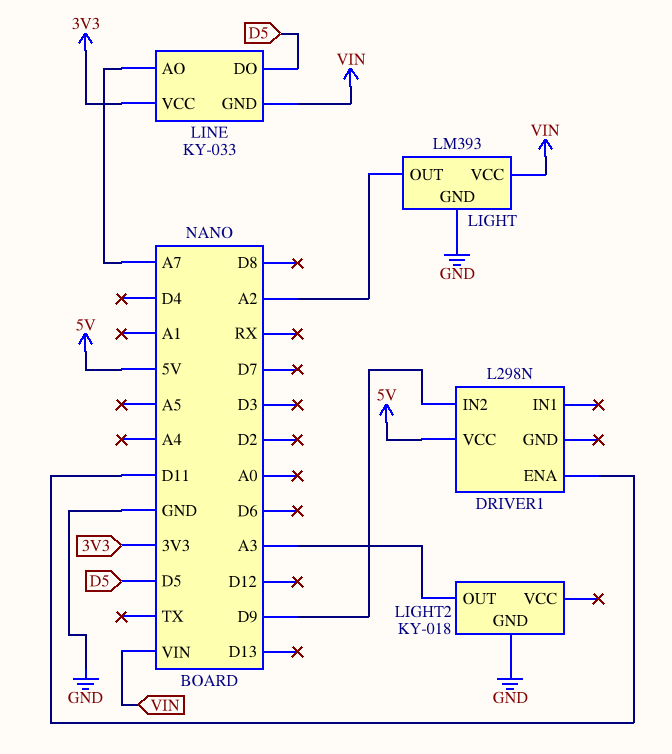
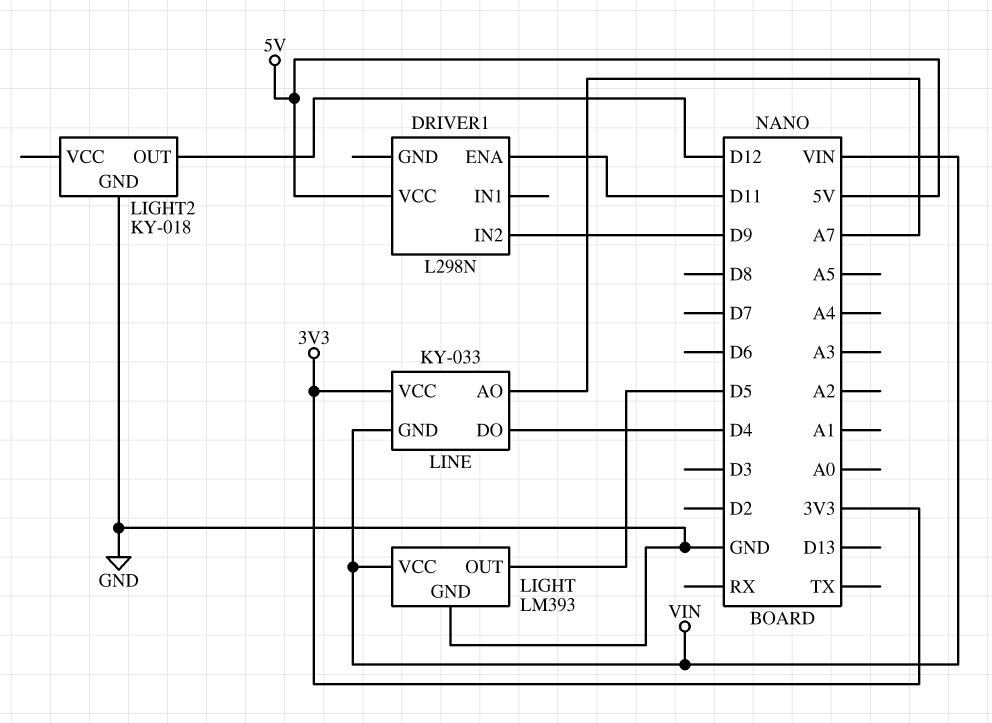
LIGHT pin OUT: A2 -> D5
LIGHT2 pin OUT: A3 -> D12
LINE pin DO: D5 -> D4

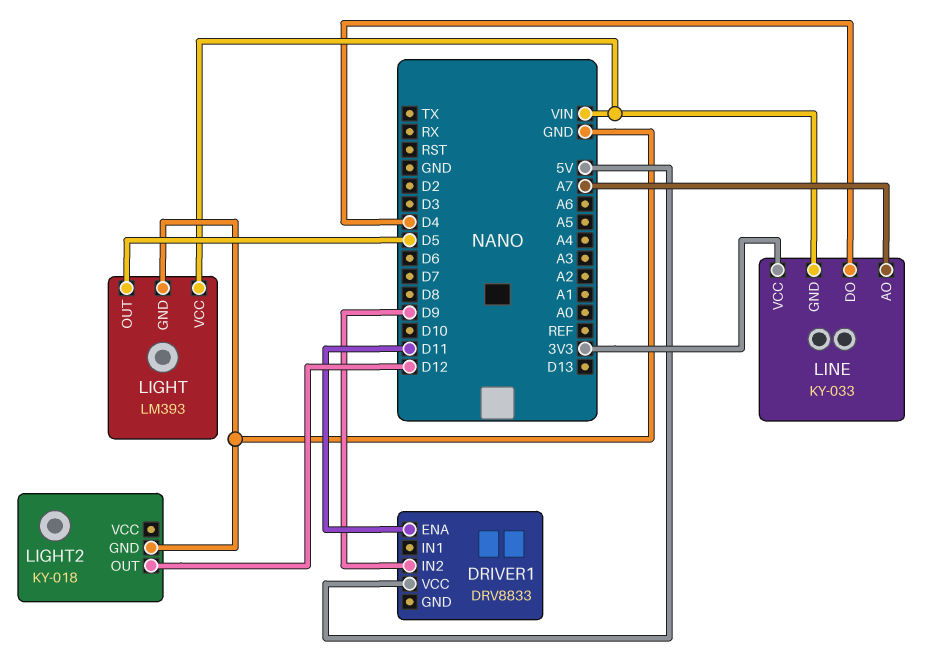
DRIVER1: L298N -> DRV8833

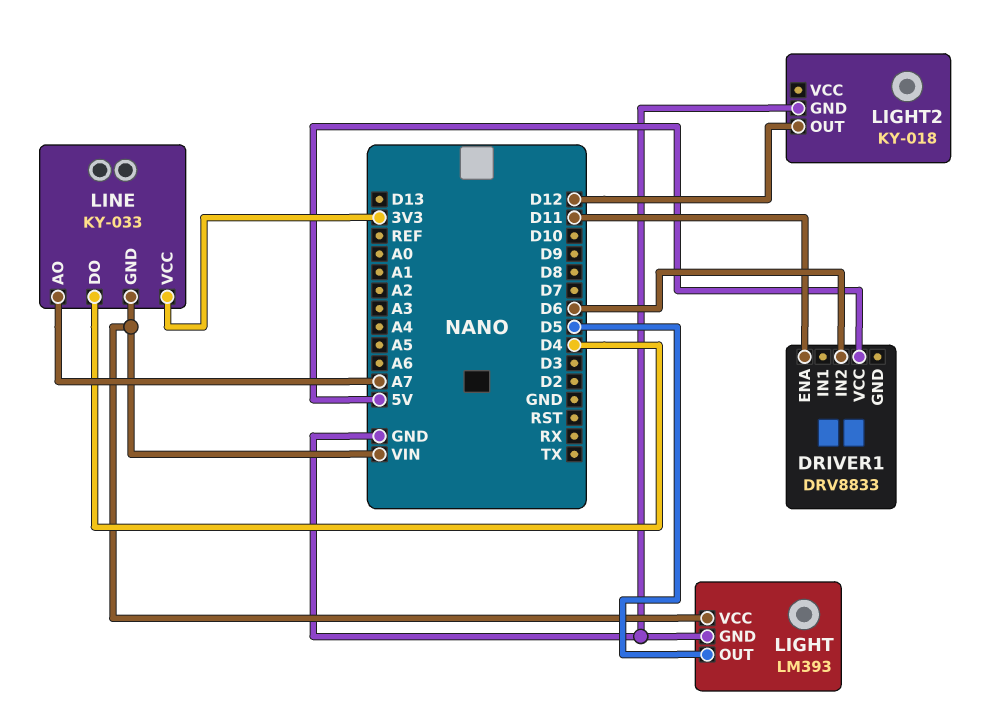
DRIVER1 pin IN2: D9 -> D6

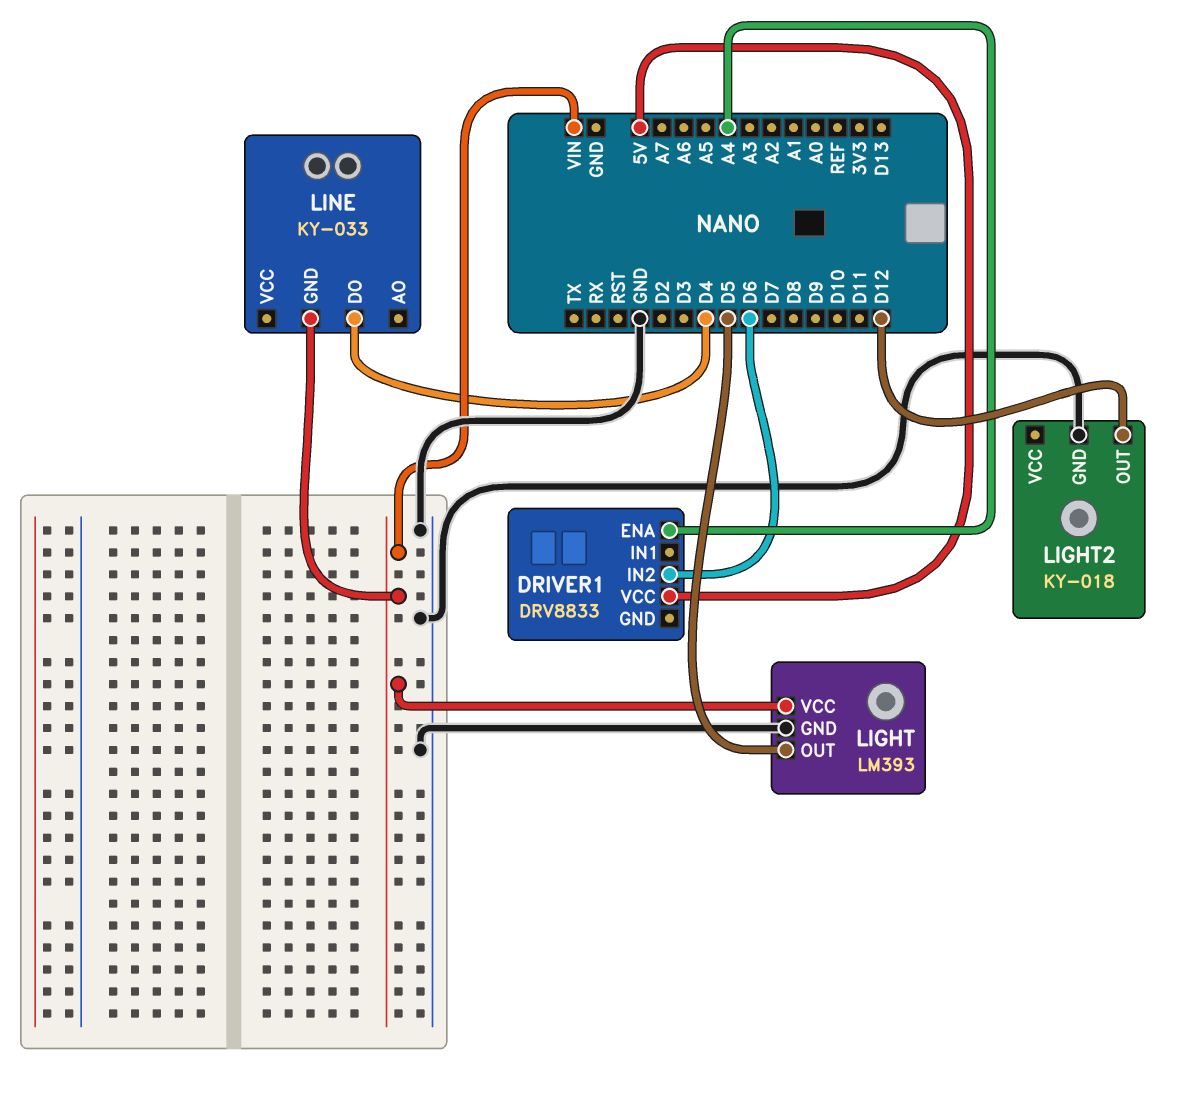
DRIVER1 pin ENA: D11 -> A4
LINE pin AO: A7 -> none
LINE pin VCC: 3V3 -> none

